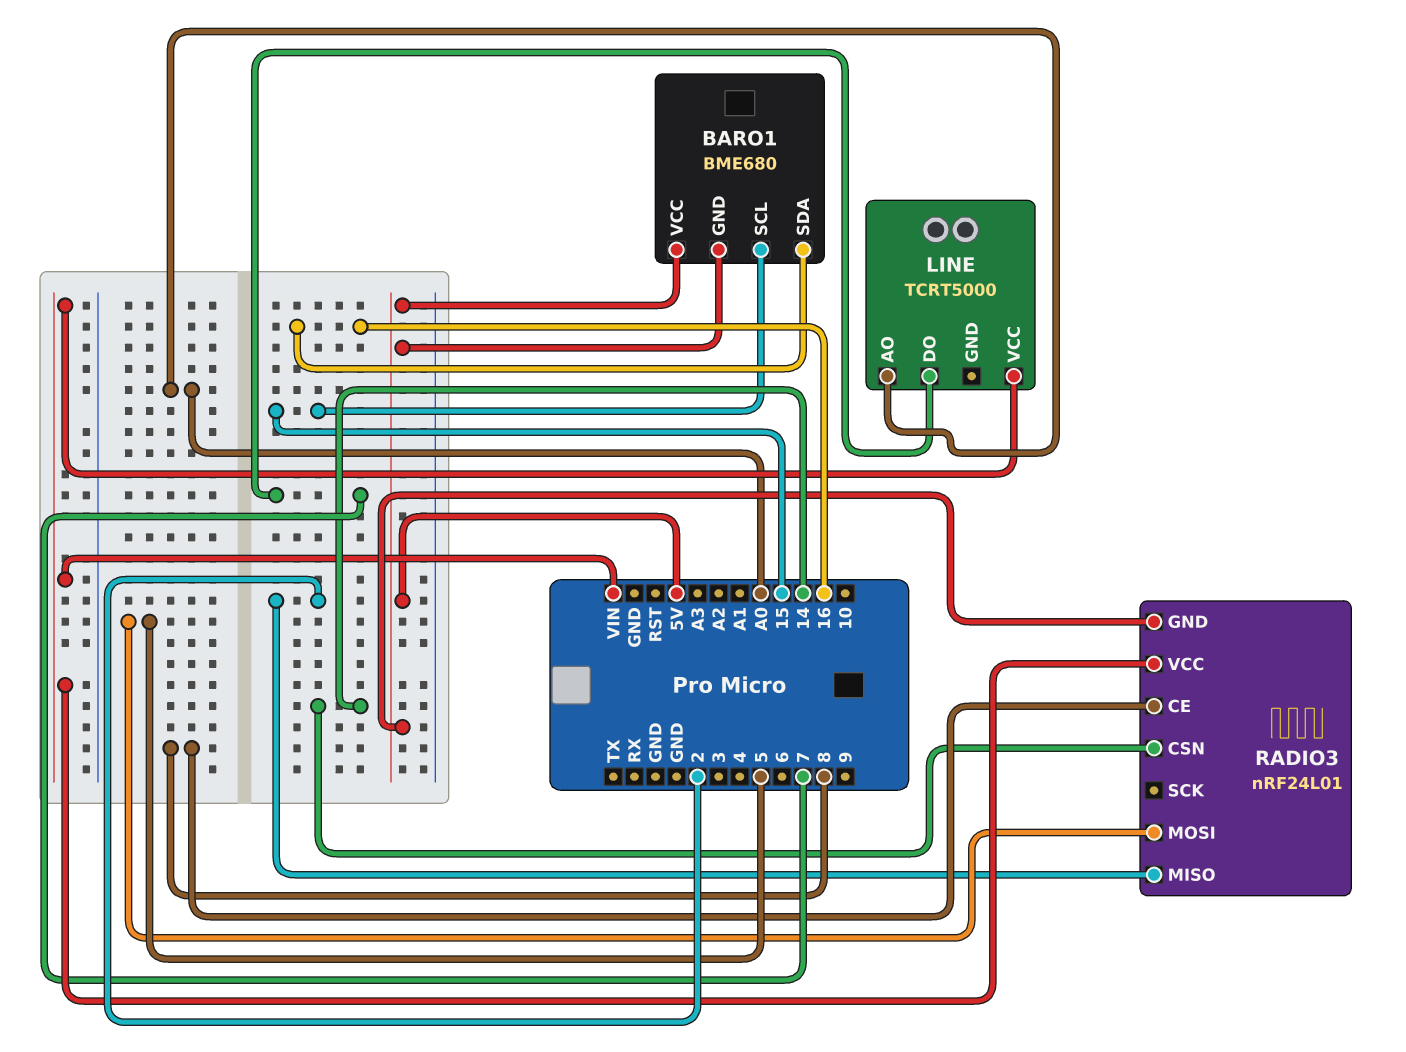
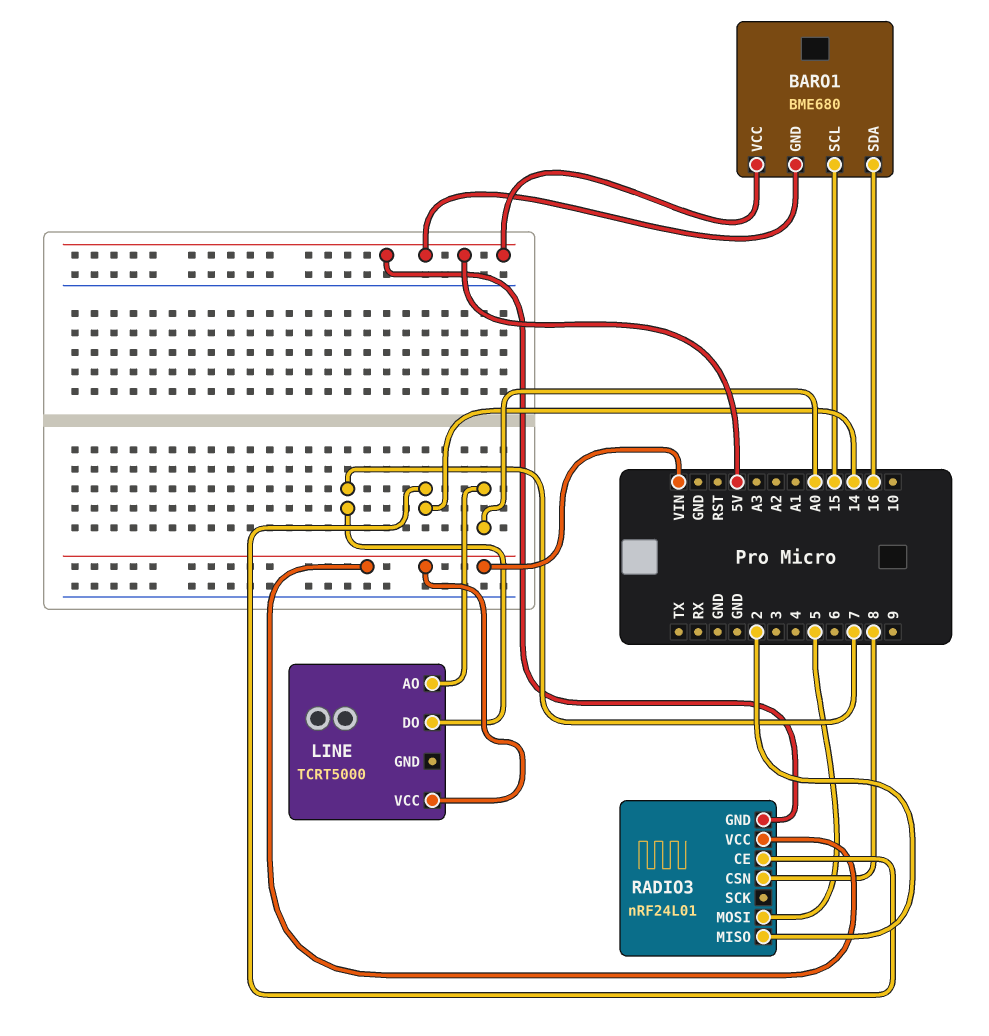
RADIO3 pin CE: 8 -> 14
RADIO3 pin CSN: 14 -> 8

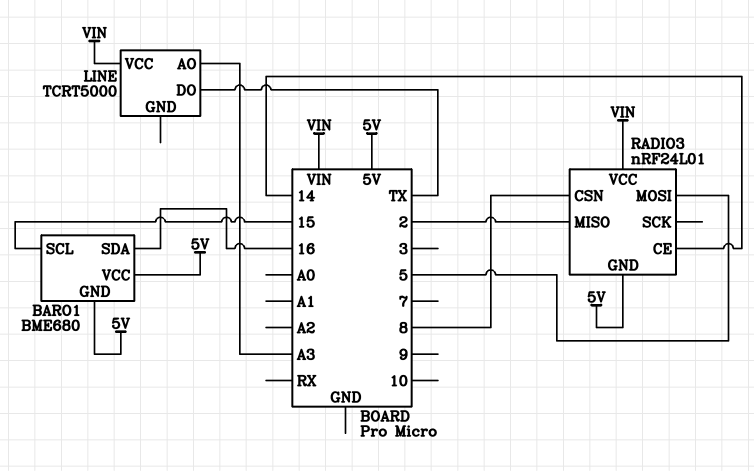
LINE pin AO: A0 -> A3
LINE pin DO: 7 -> TX

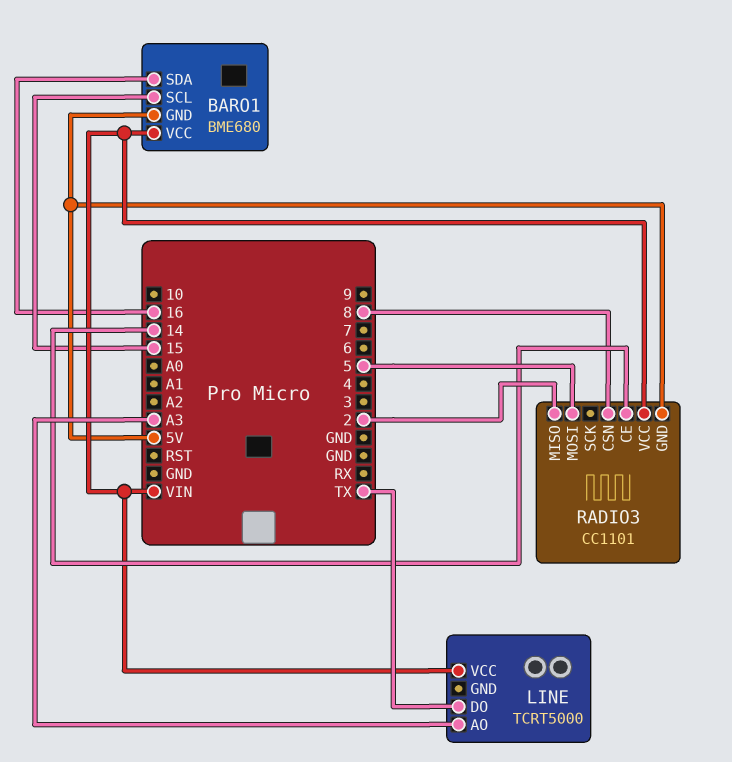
BARO1 pin VCC: 5V -> VIN
RADIO3: nRF24L01 -> CC1101

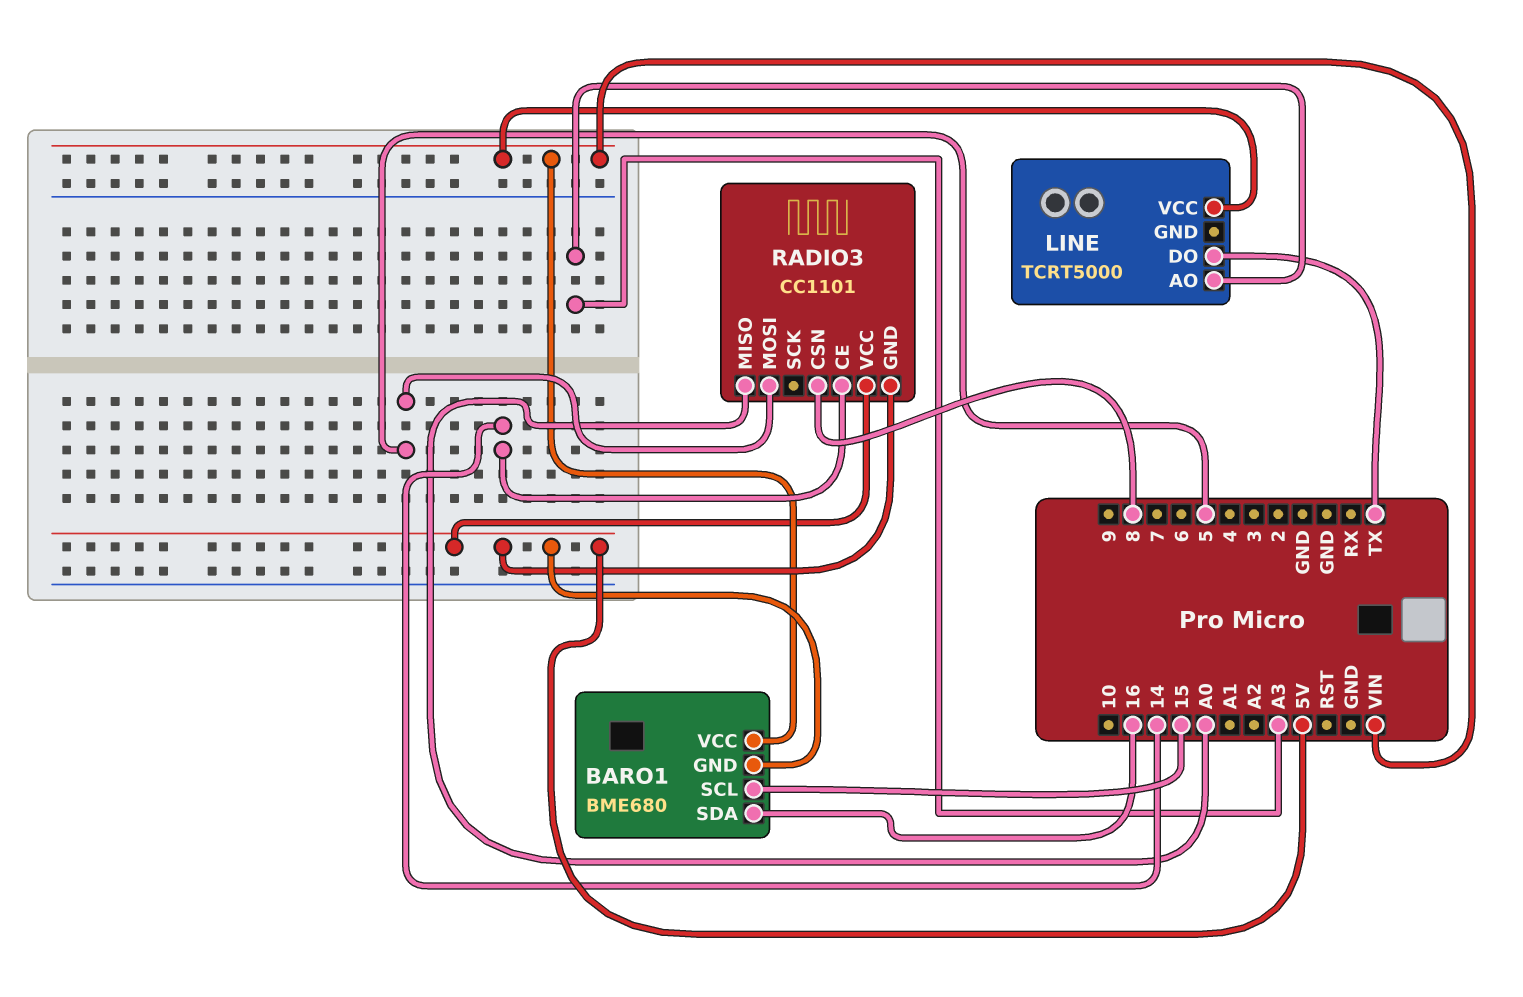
RADIO3 pin MISO: 2 -> A0
RADIO3 pin VCC: VIN -> 5V

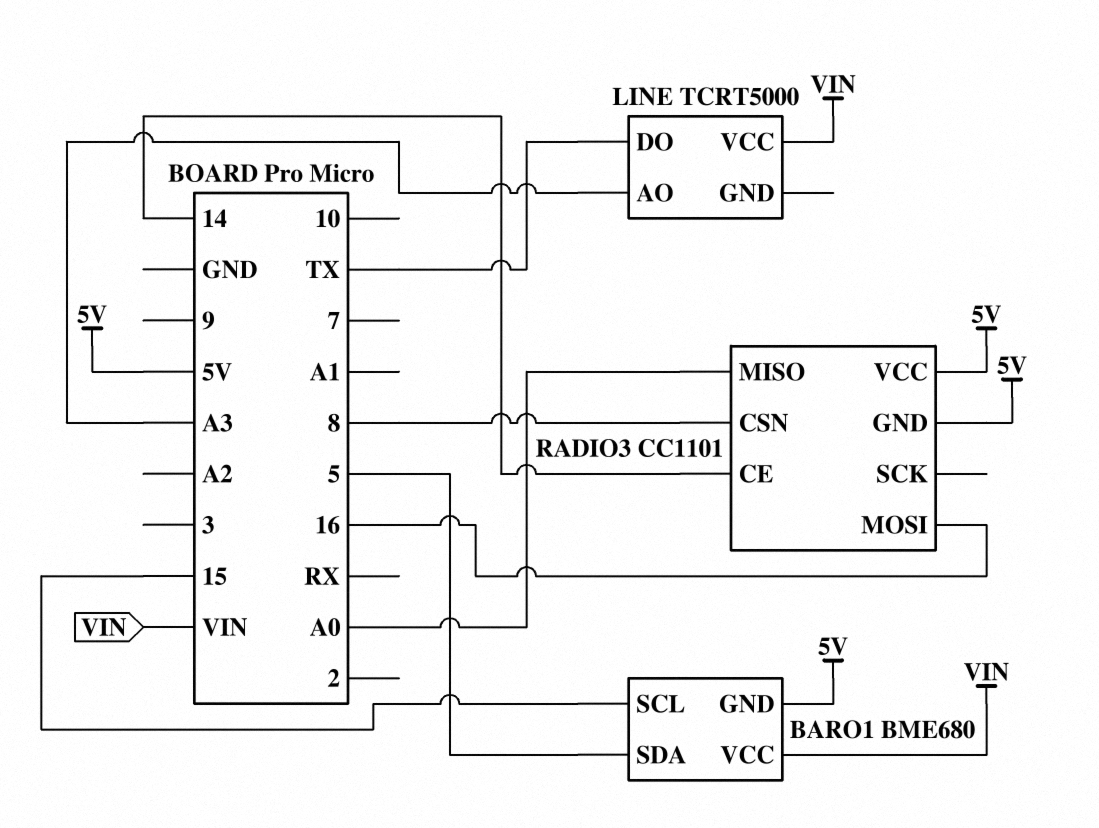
BARO1 pin SDA: 16 -> 5
RADIO3 pin MOSI: 5 -> 16

